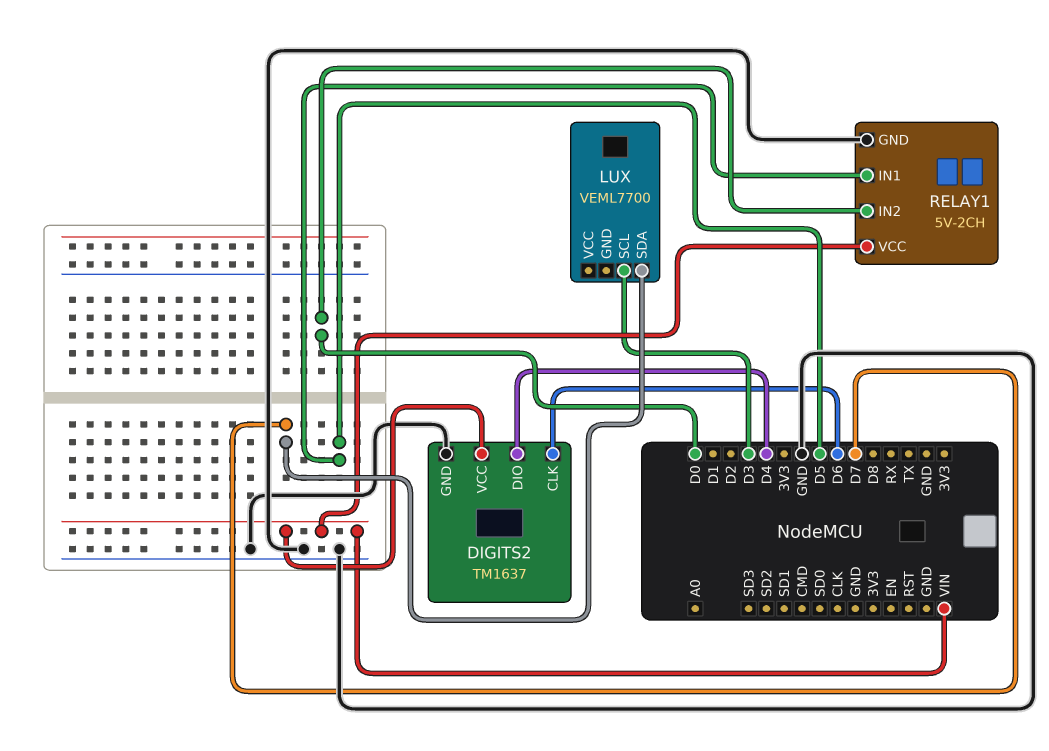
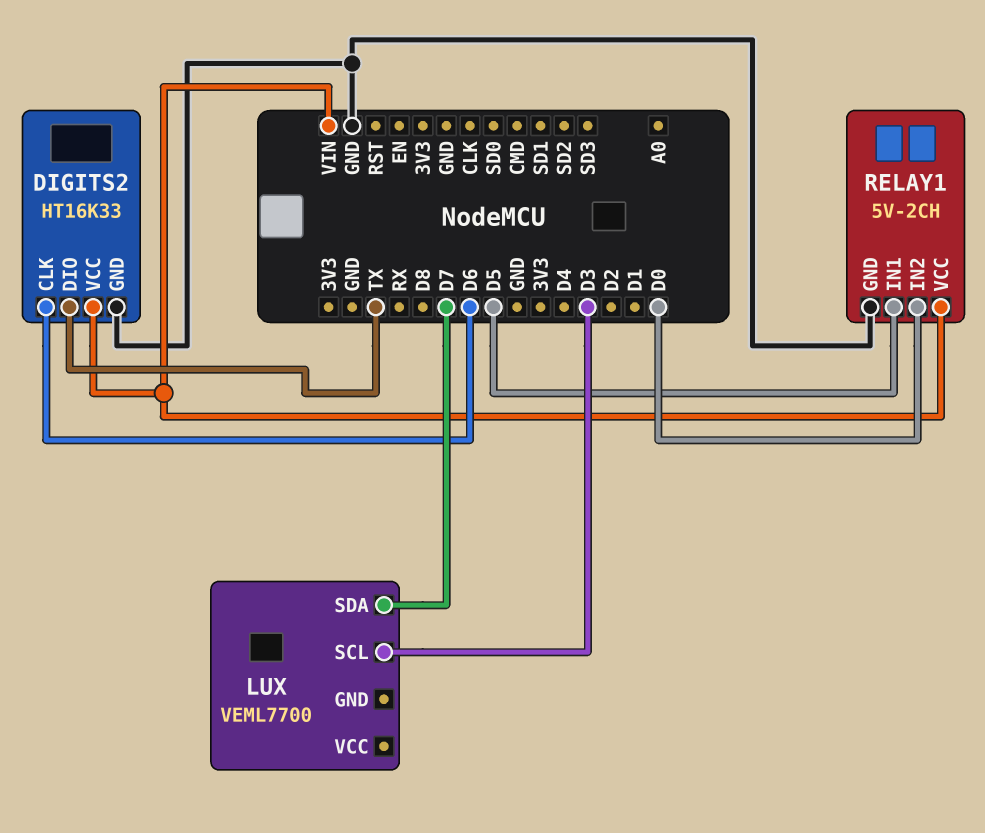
DIGITS2: TM1637 -> HT16K33
DIGITS2 pin DIO: D4 -> TX

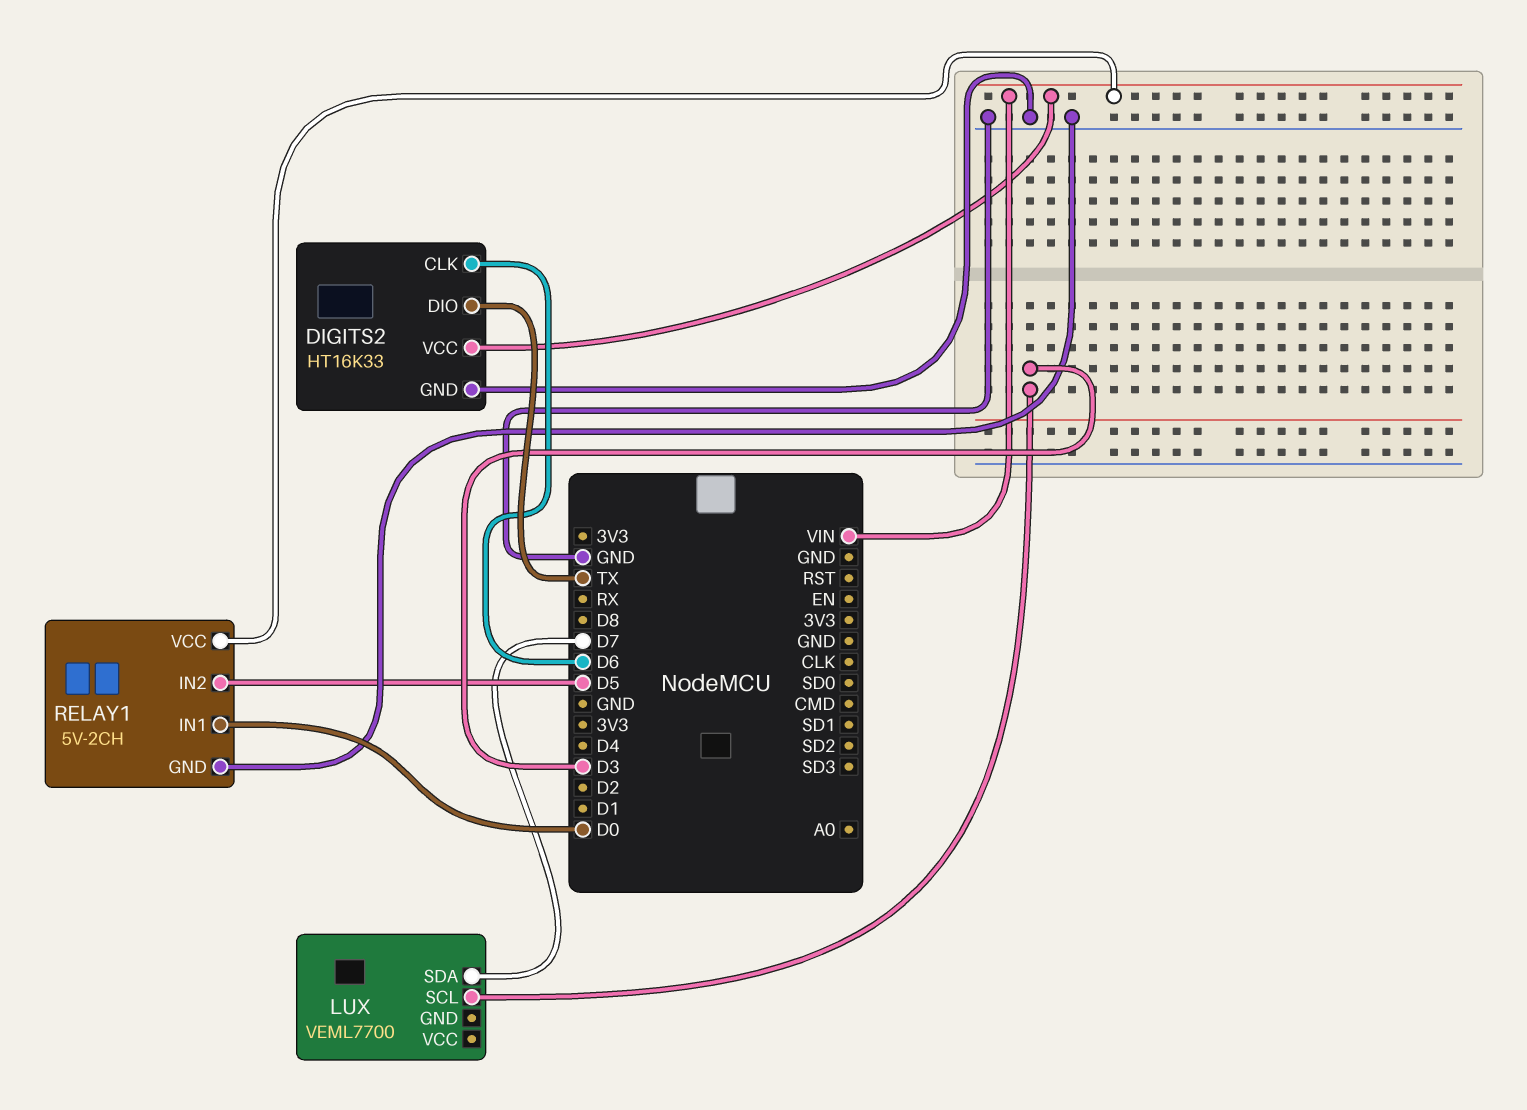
RELAY1 pin IN1: D5 -> D0
RELAY1 pin IN2: D0 -> D5

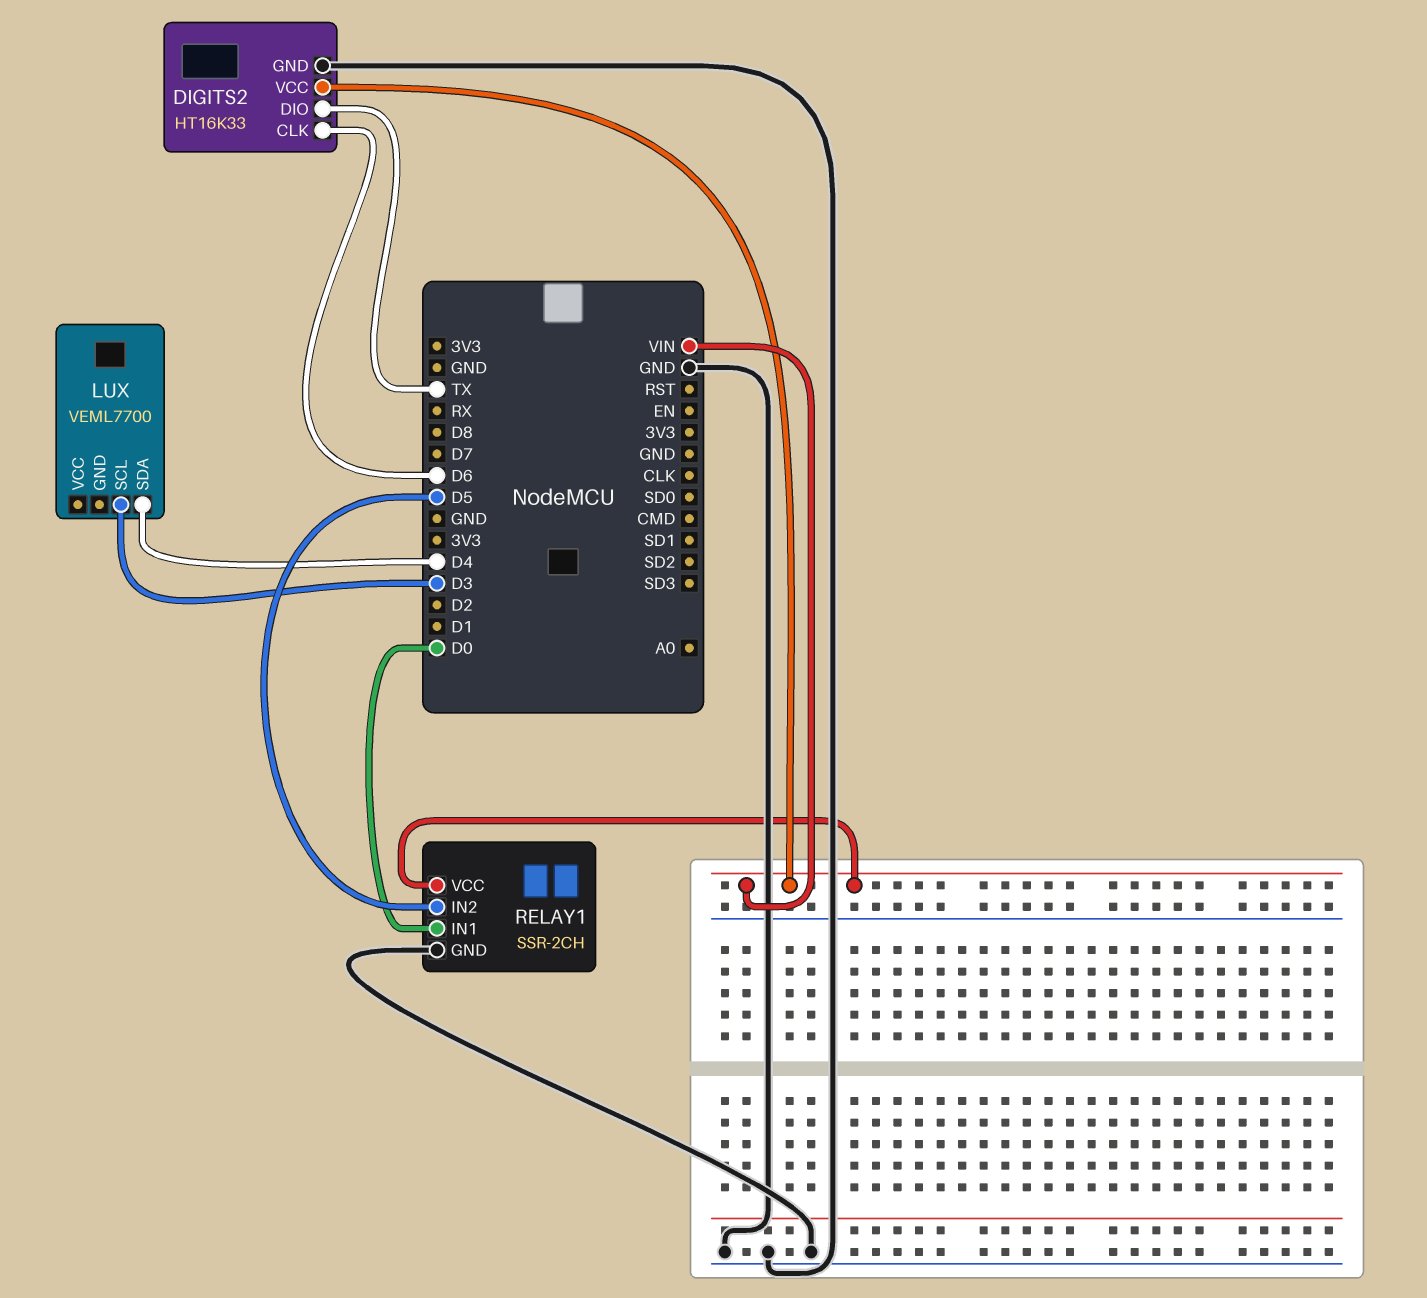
LUX pin SDA: D7 -> D4
RELAY1: 5V-2CH -> SSR-2CH

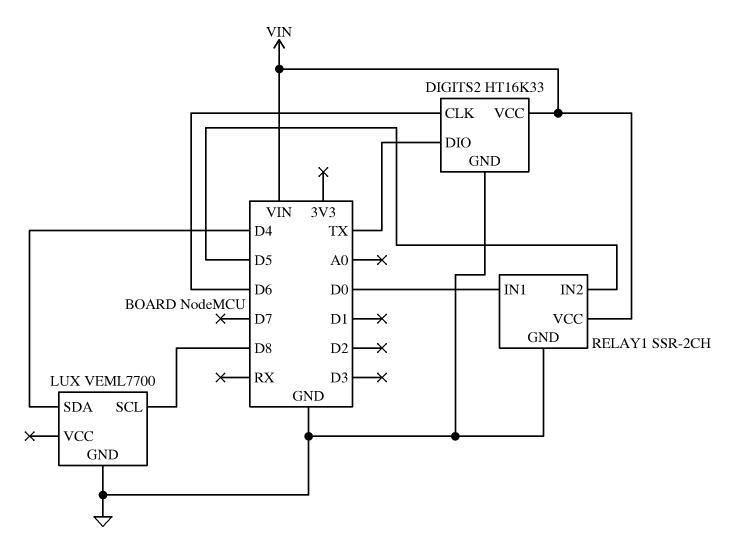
LUX pin GND: none -> GND
LUX pin SCL: D3 -> D8

